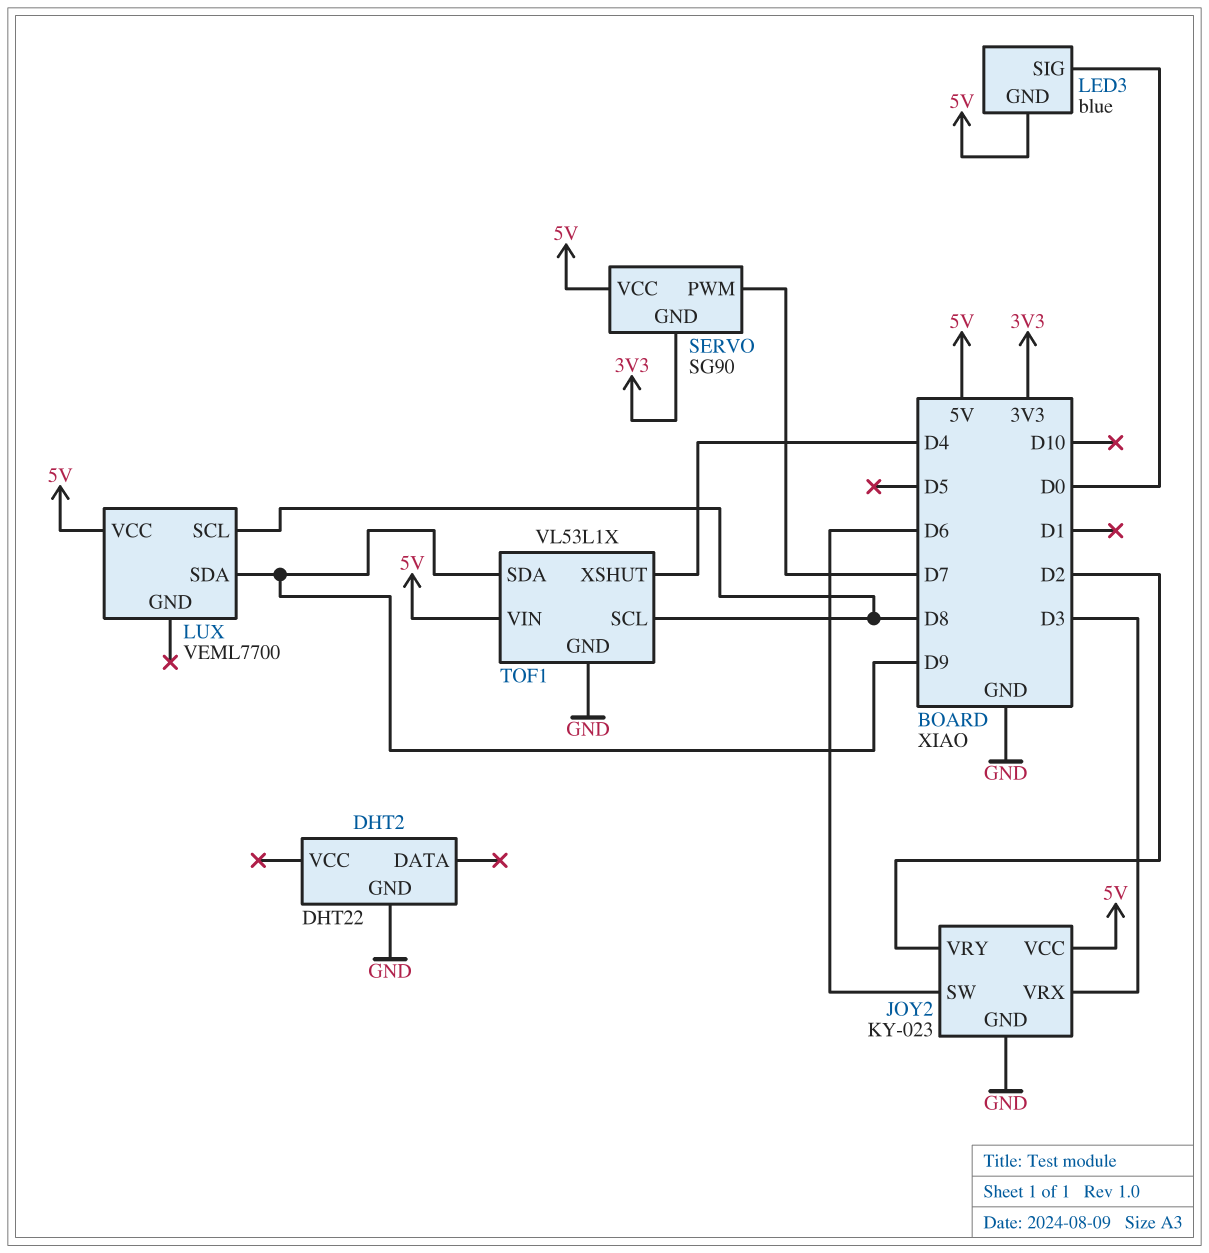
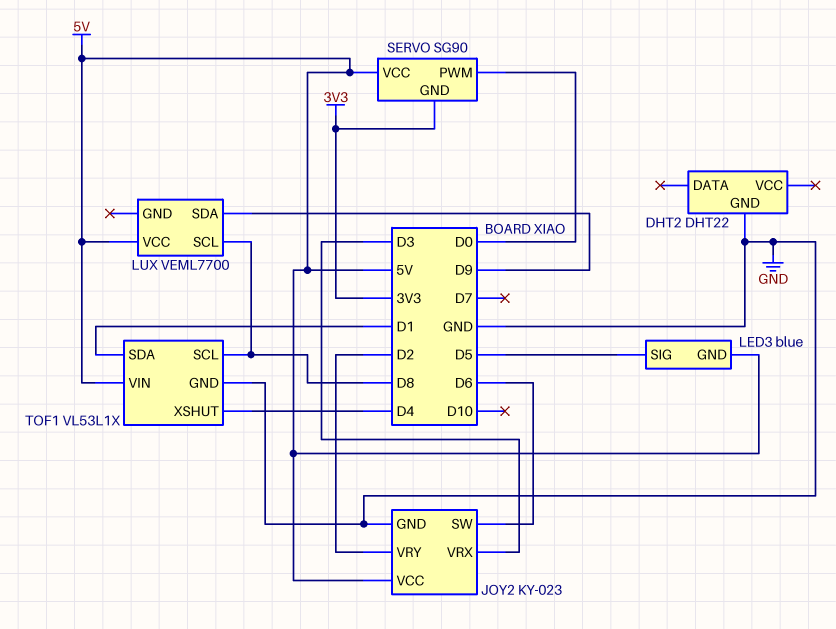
LED3 pin SIG: D0 -> D5
SERVO pin PWM: D7 -> D0
TOF1 pin SDA: D9 -> D1

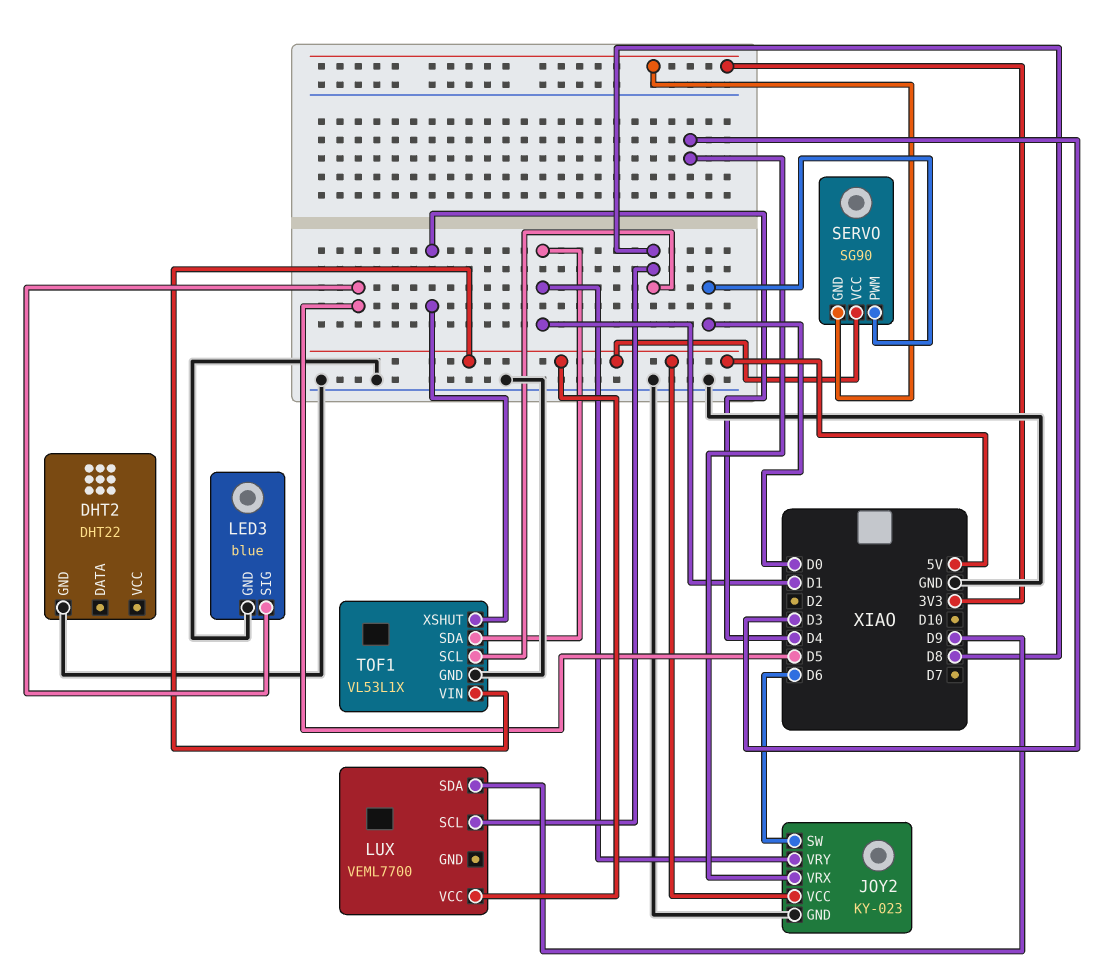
JOY2 pin VRY: D2 -> D1
LED3 pin GND: 5V -> GND

